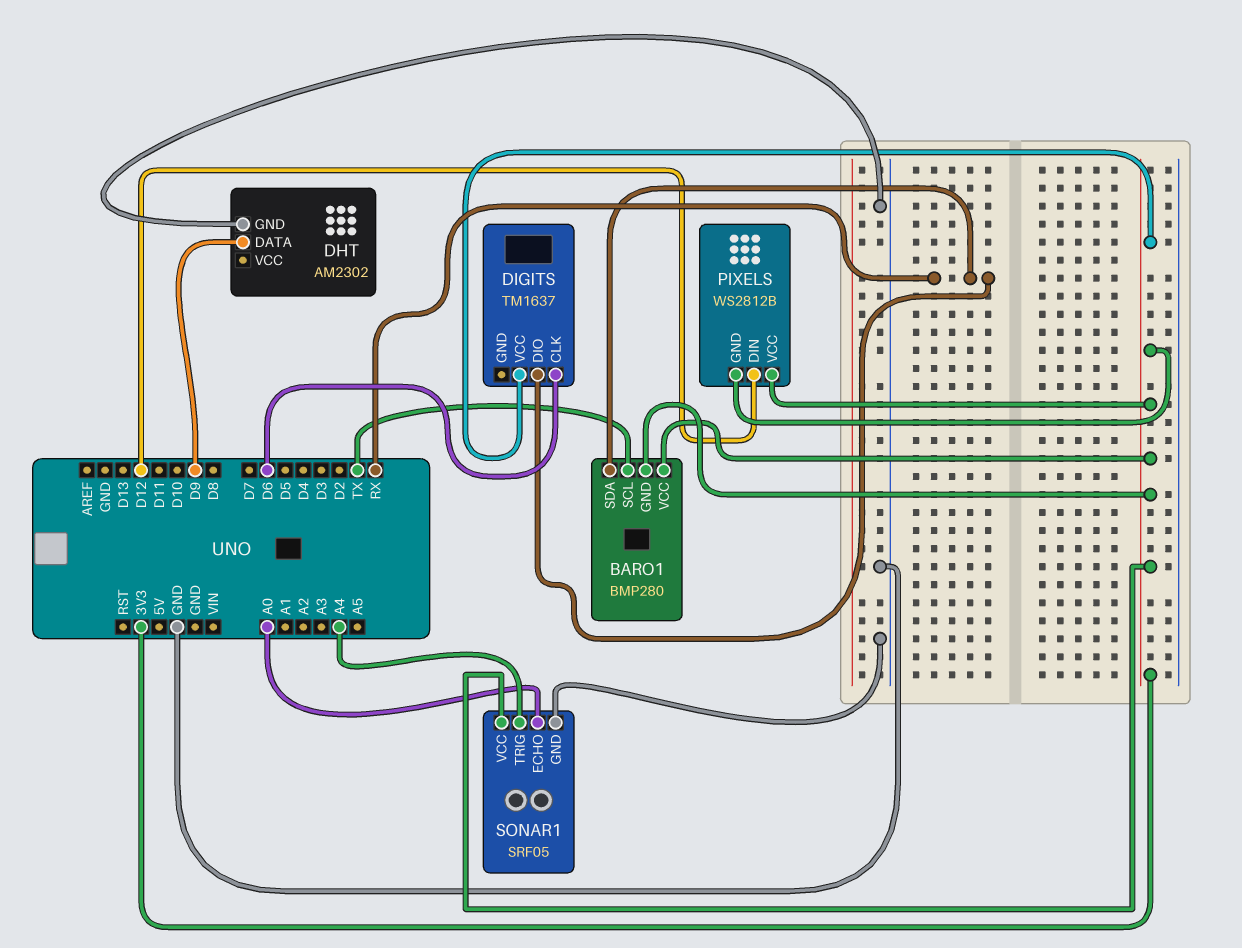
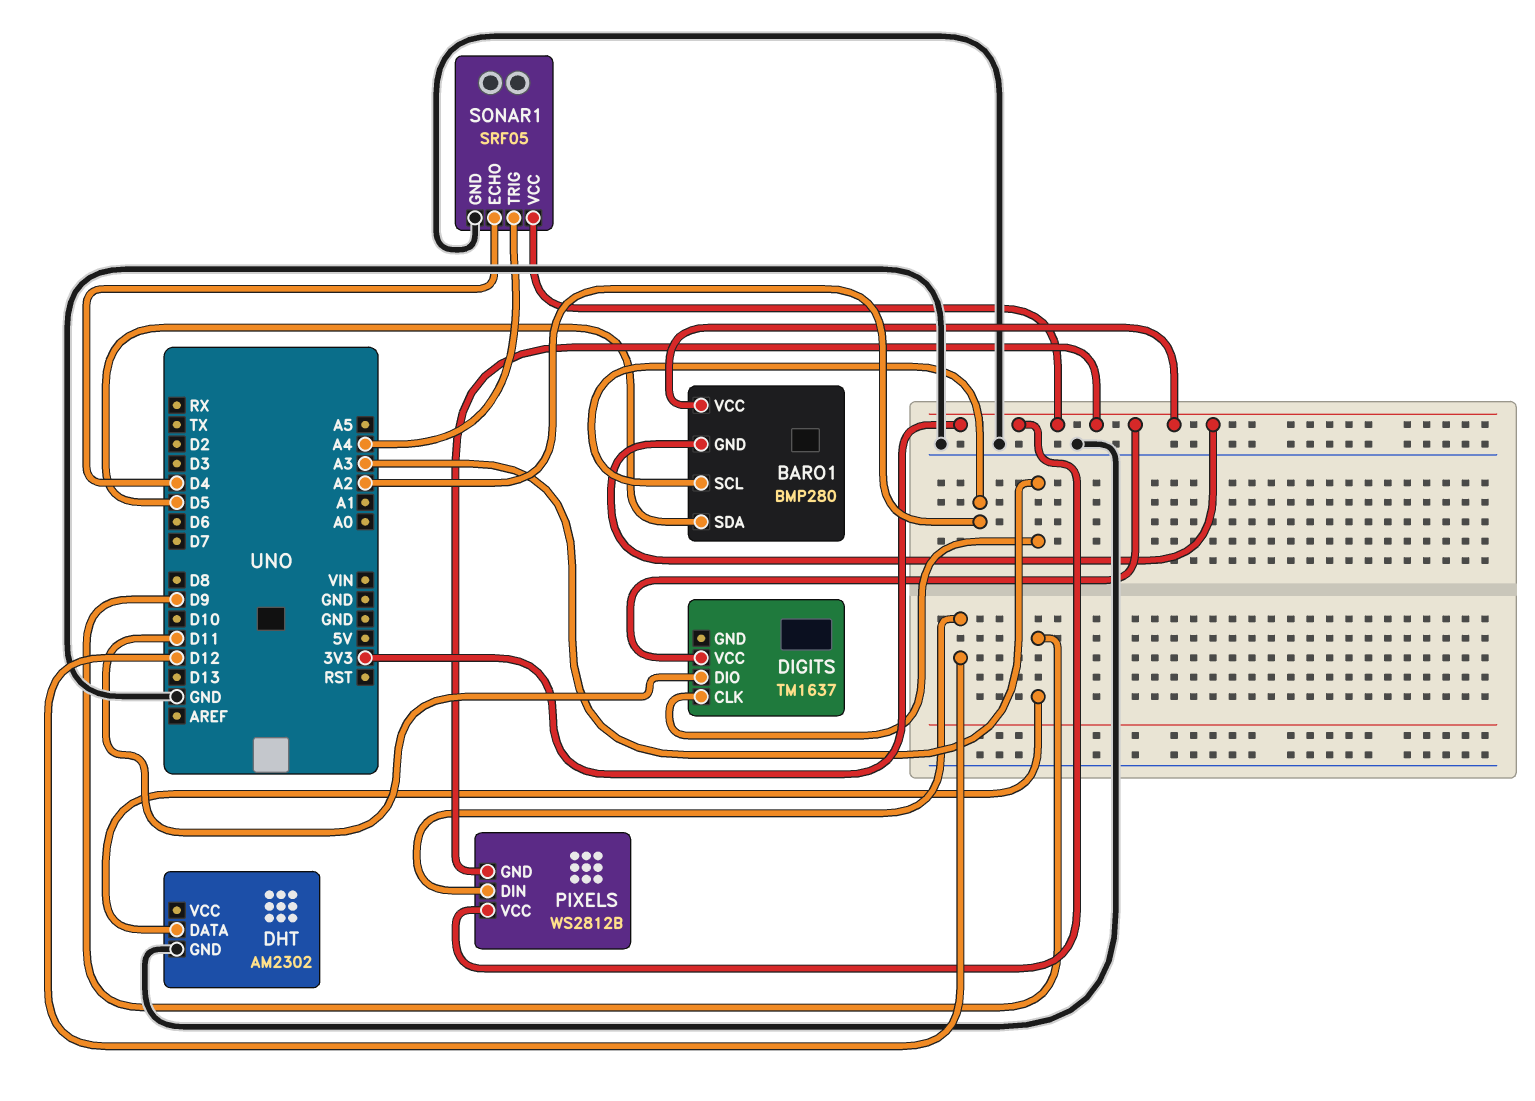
BARO1 pin SCL: TX -> A2
BARO1 pin SDA: RX -> D5
DIGITS pin CLK: D6 -> A3
DIGITS pin DIO: RX -> D11
SONAR1 pin ECHO: A0 -> D4

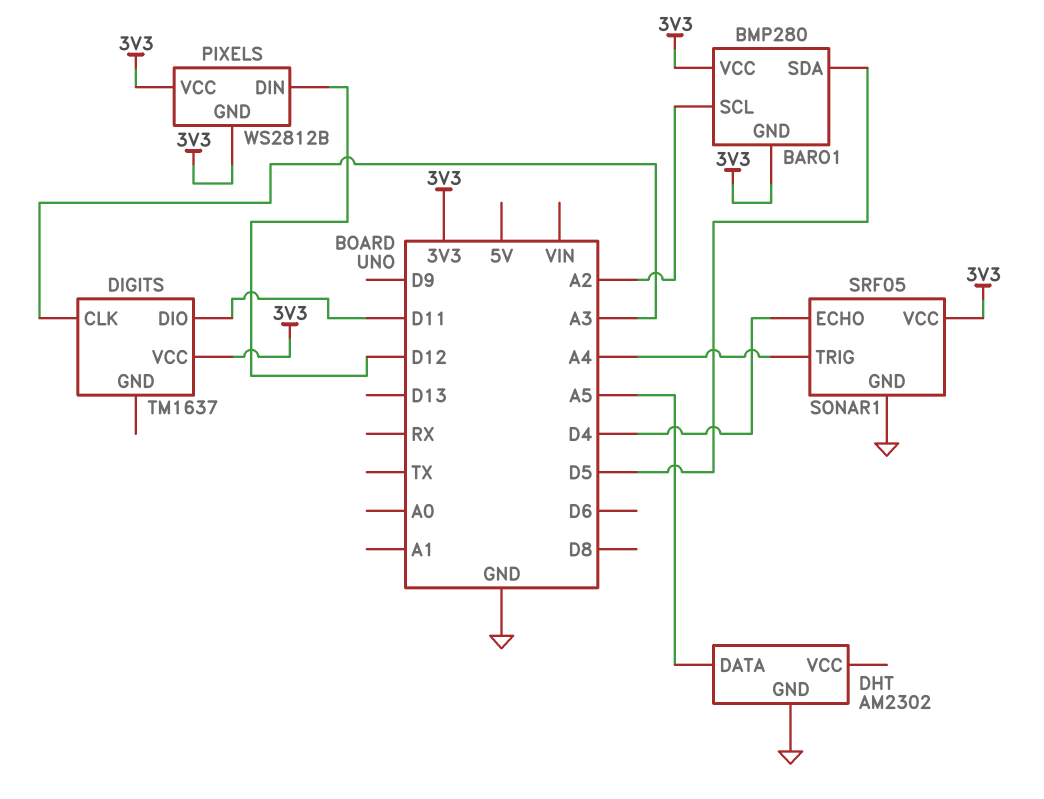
DHT pin DATA: D9 -> A5

